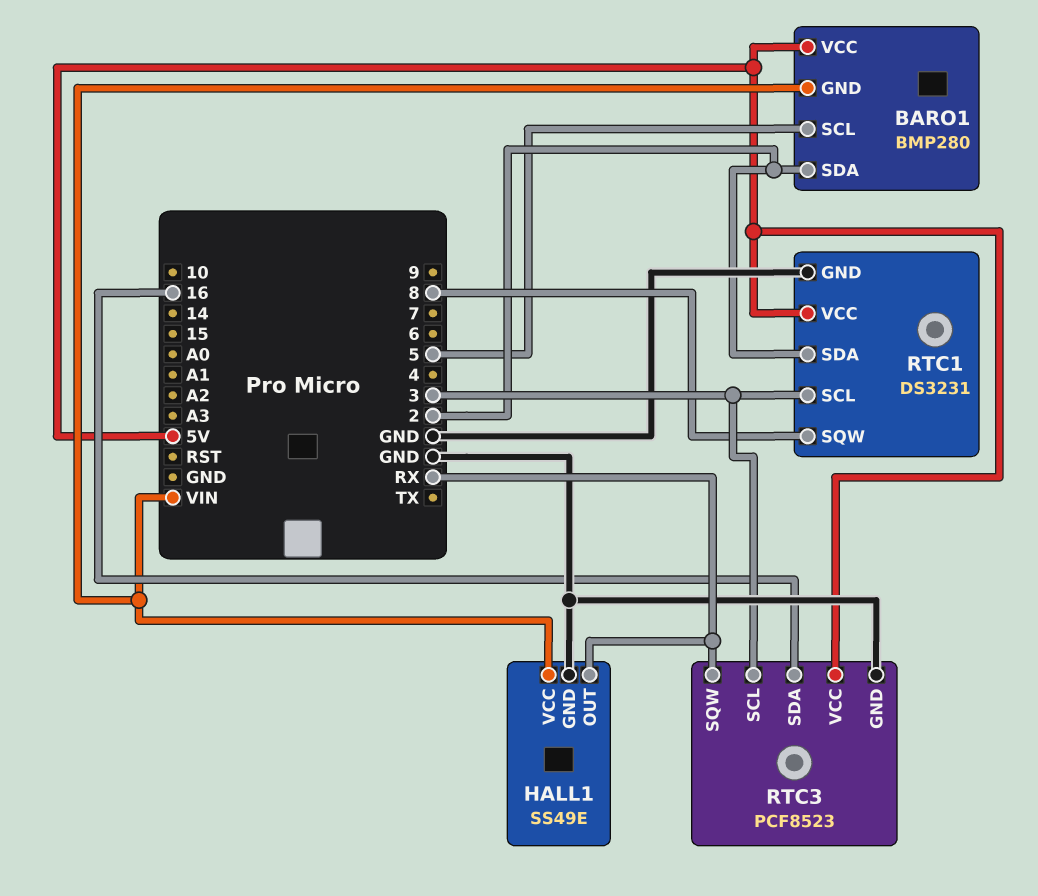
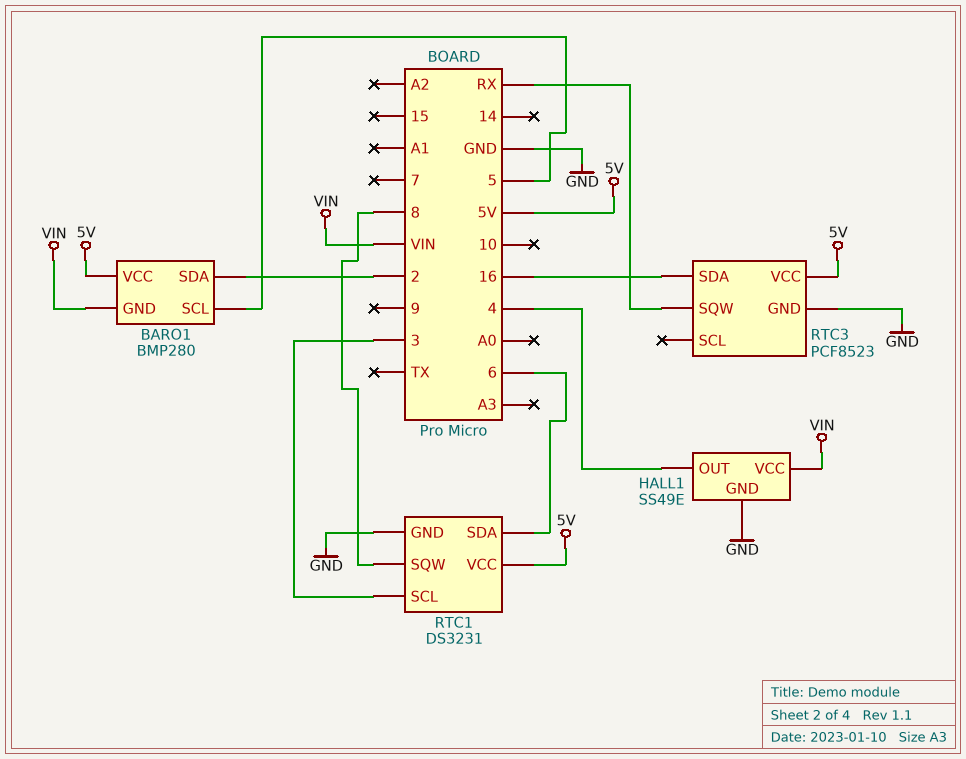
HALL1 pin OUT: RX -> 4
RTC1 pin SDA: 2 -> 6
RTC3 pin SCL: 3 -> none

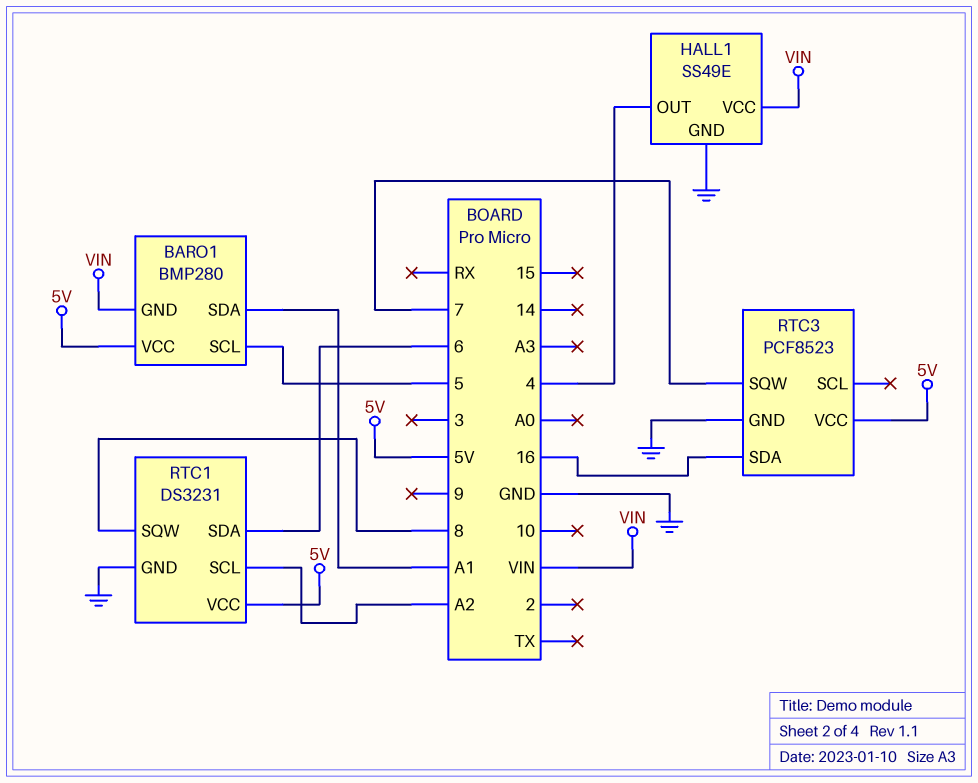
BARO1 pin SDA: 2 -> A1
RTC1 pin SCL: 3 -> A2
RTC3 pin SQW: RX -> 7

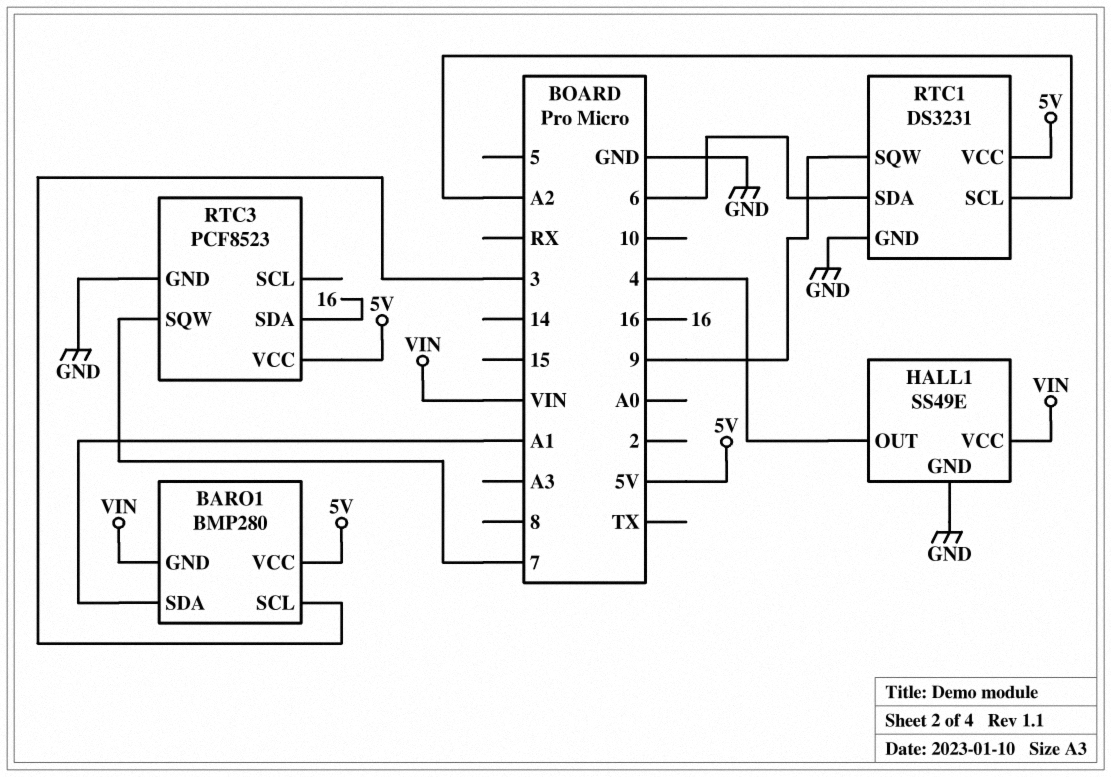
BARO1 pin SCL: 5 -> 3
RTC1 pin SQW: 8 -> 9

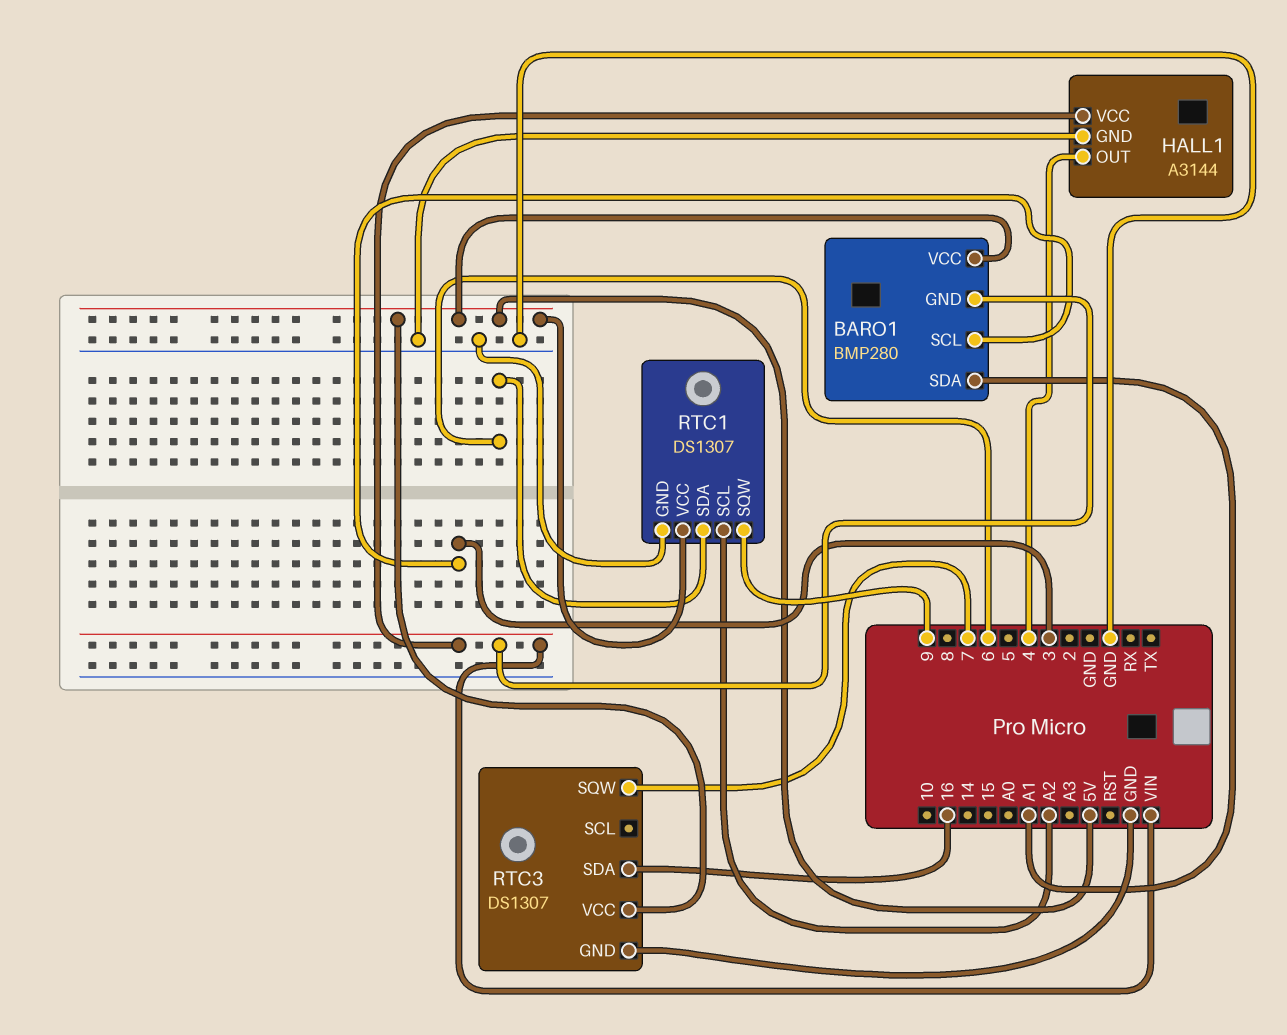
HALL1: SS49E -> A3144
RTC1: DS3231 -> DS1307
RTC3: PCF8523 -> DS1307

